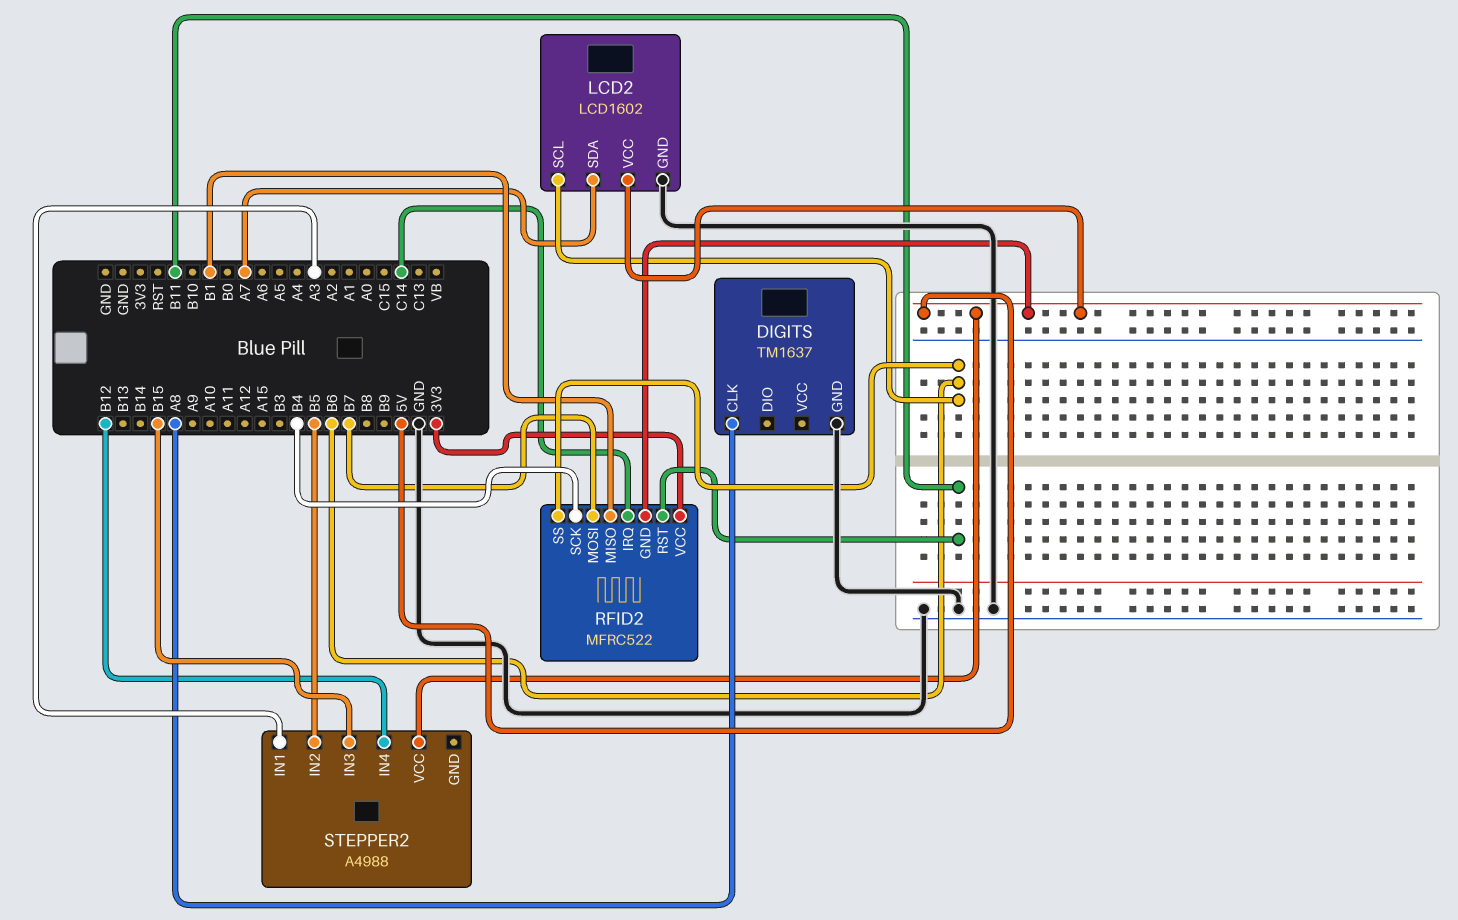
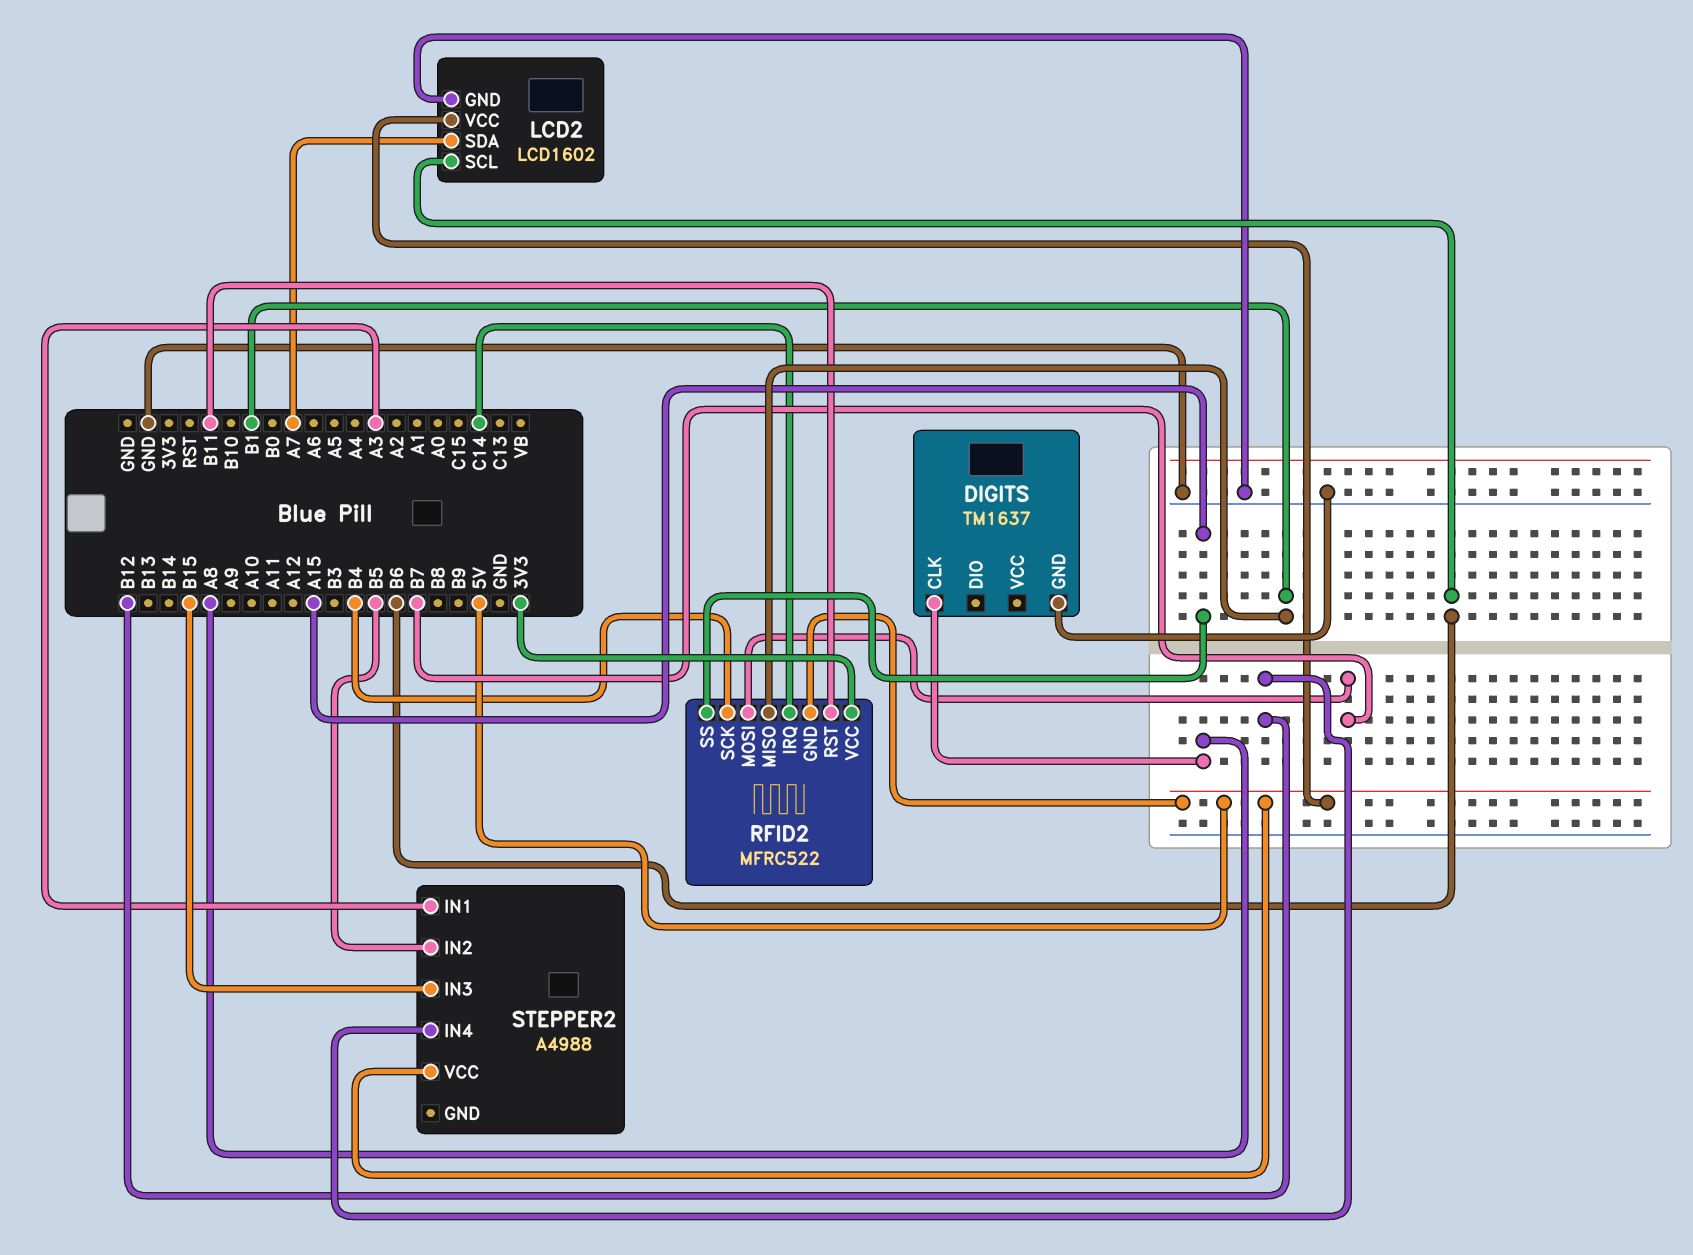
RFID2 pin SS: B6 -> A15

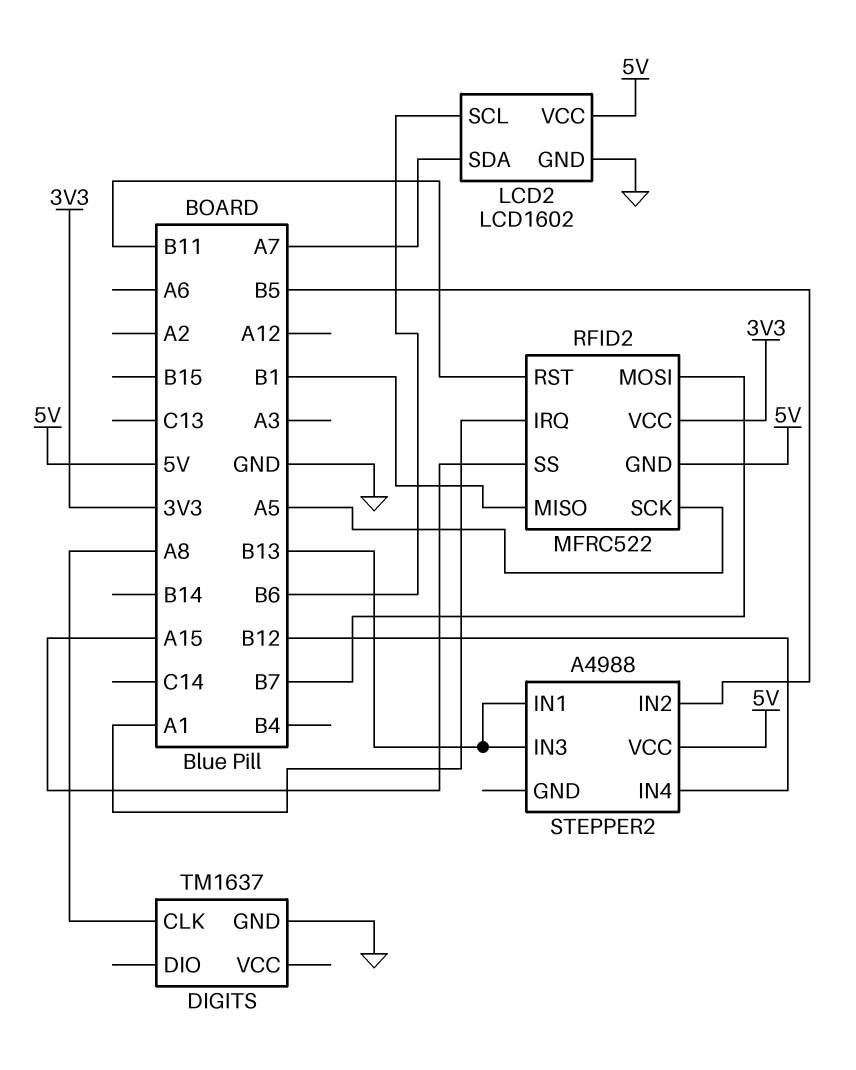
RFID2 pin IRQ: C14 -> A1
RFID2 pin SCK: B4 -> A5
STEPPER2 pin IN1: A3 -> B13
STEPPER2 pin IN3: B15 -> B13

